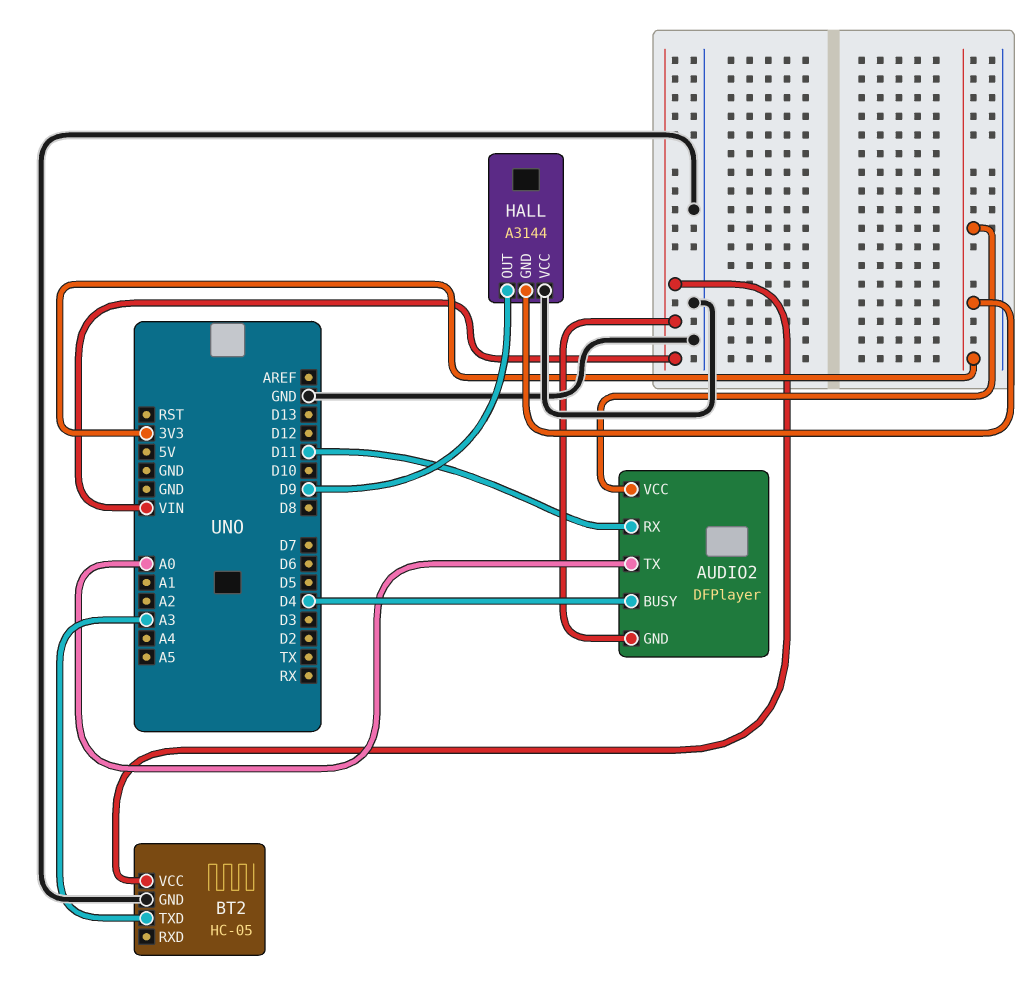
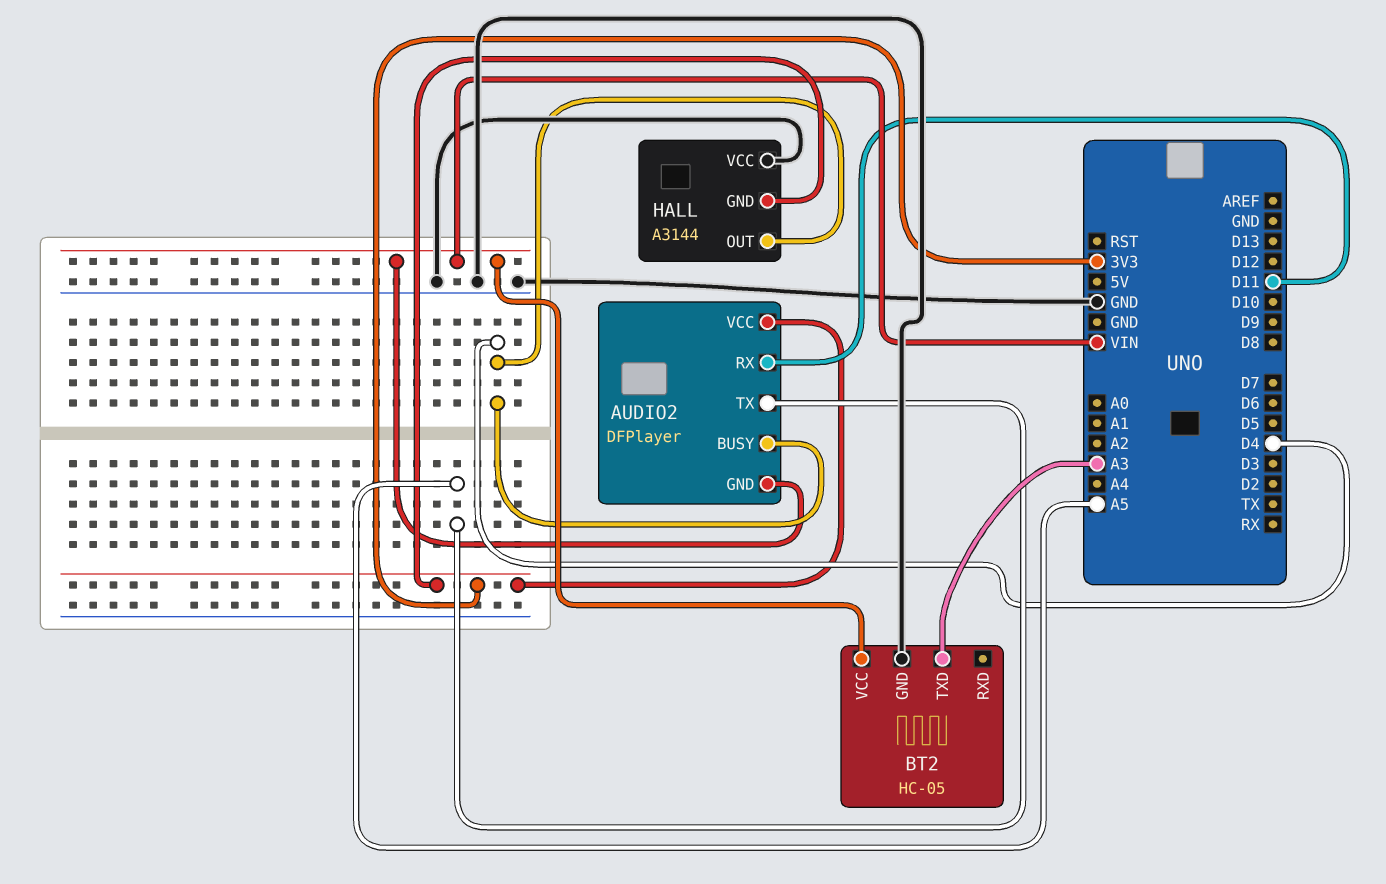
AUDIO2 pin TX: A0 -> A5
HALL pin OUT: D9 -> D4

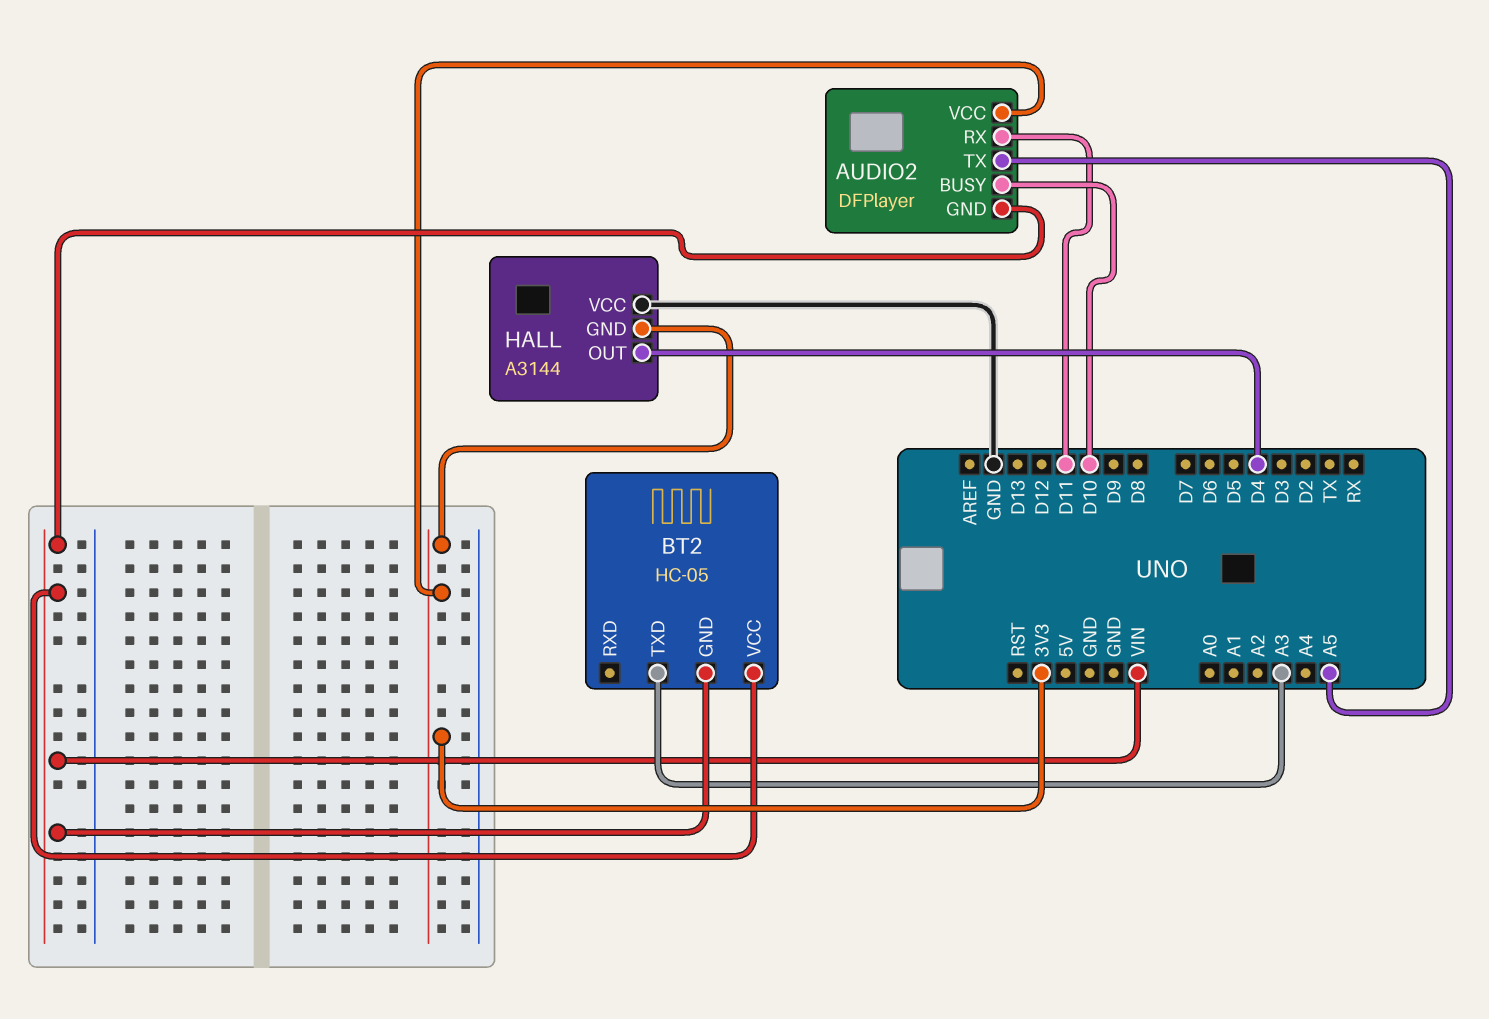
AUDIO2 pin BUSY: D4 -> D10
BT2 pin GND: GND -> VIN

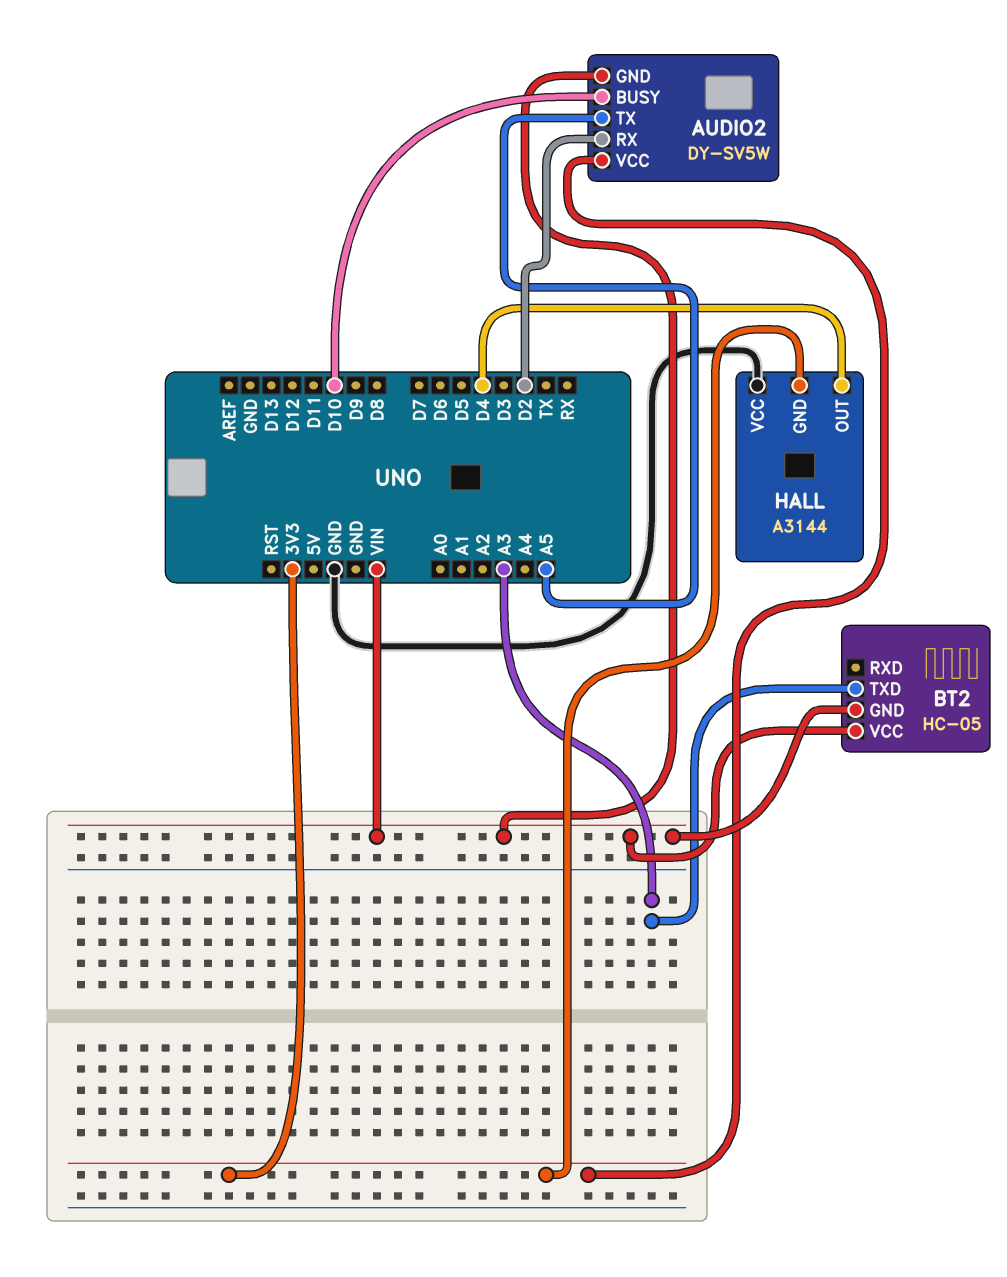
AUDIO2: DFPlayer -> DY-SV5W
AUDIO2 pin RX: D11 -> D2

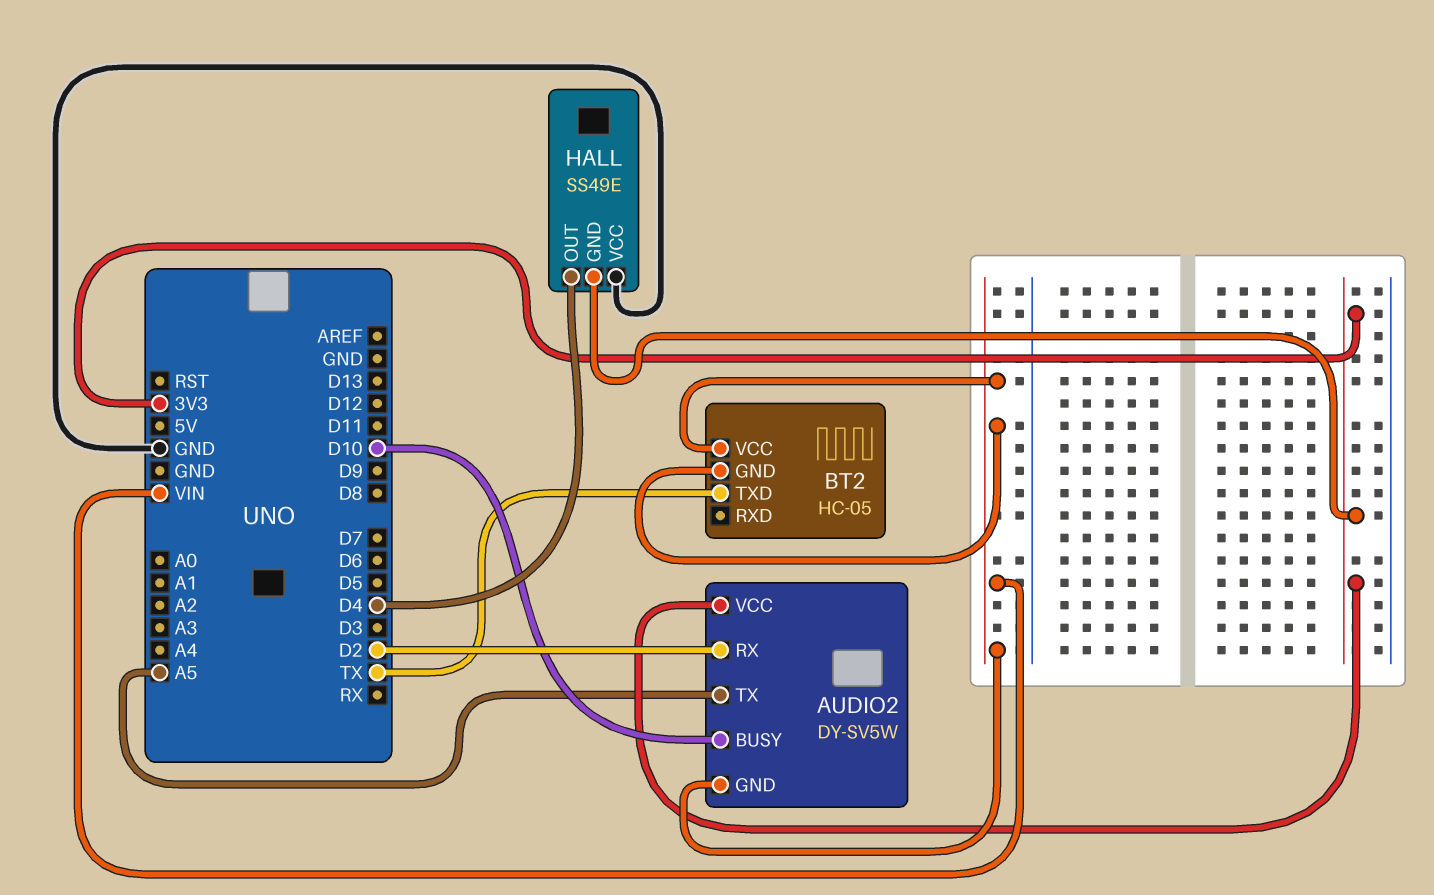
BT2 pin TXD: A3 -> TX
HALL: A3144 -> SS49E

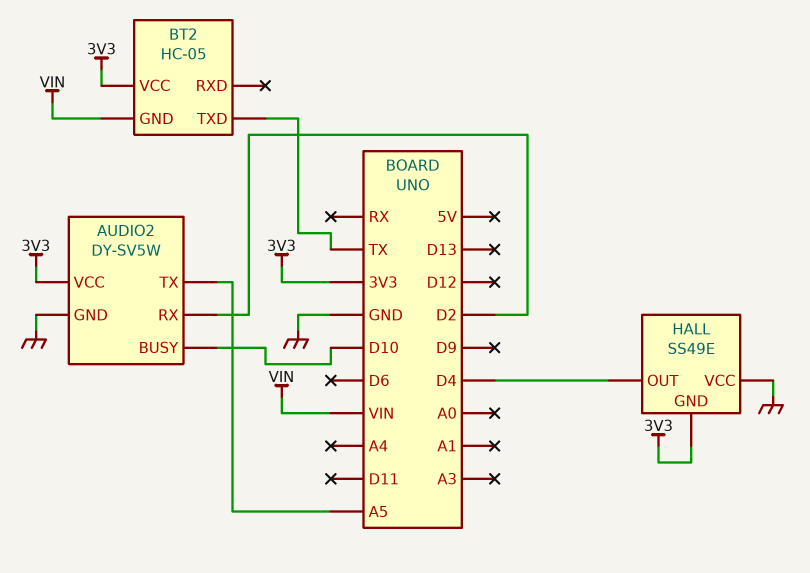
AUDIO2 pin GND: VIN -> GND
BT2 pin VCC: VIN -> 3V3

